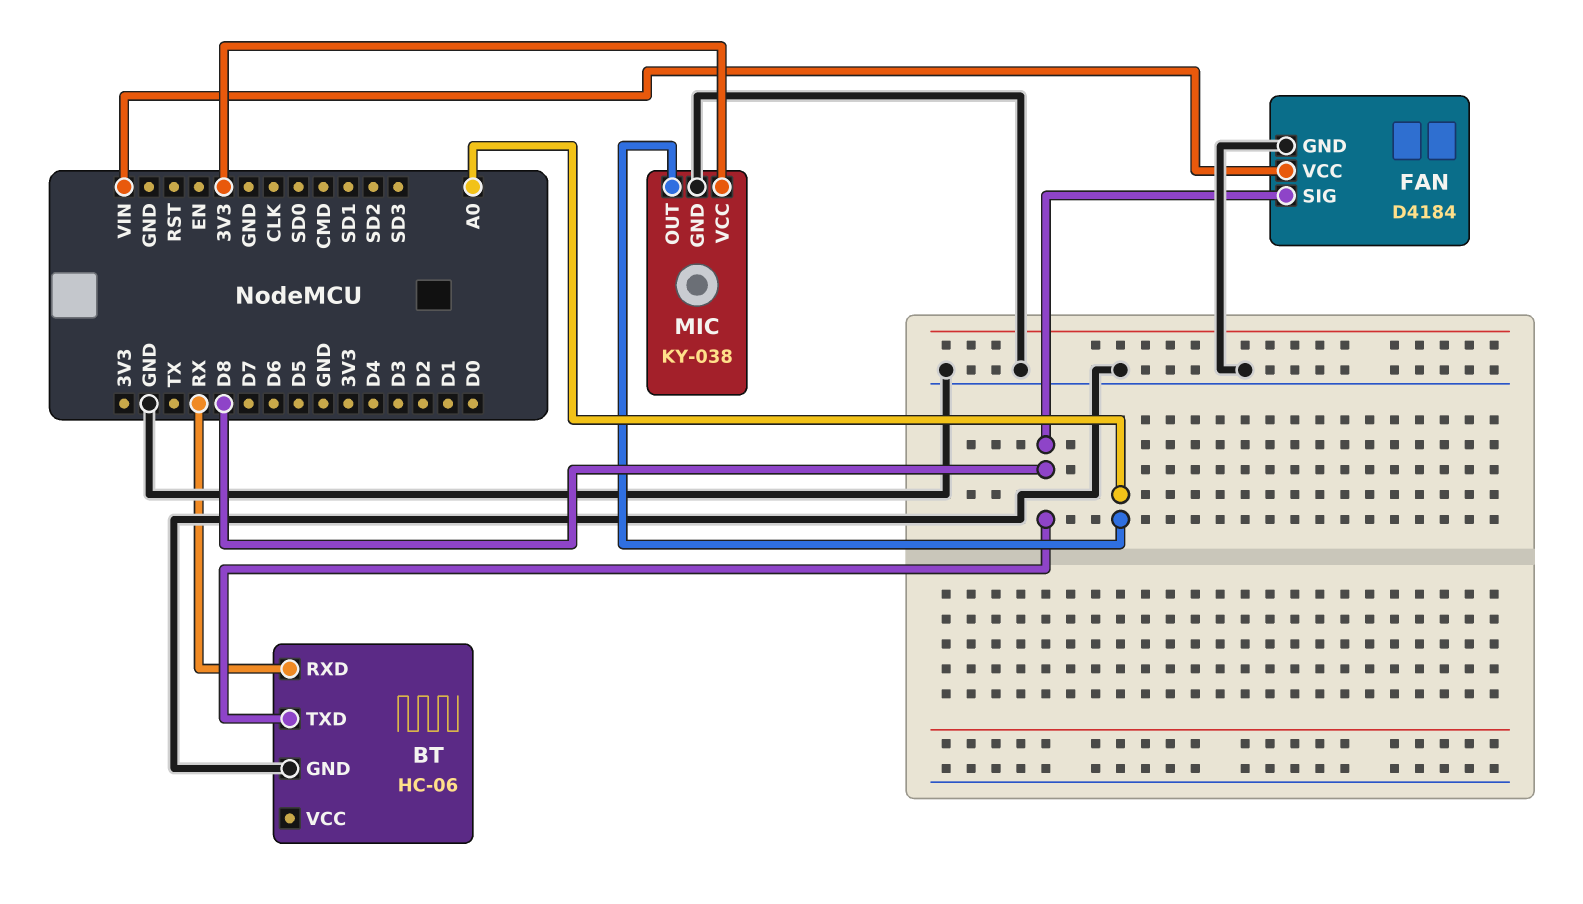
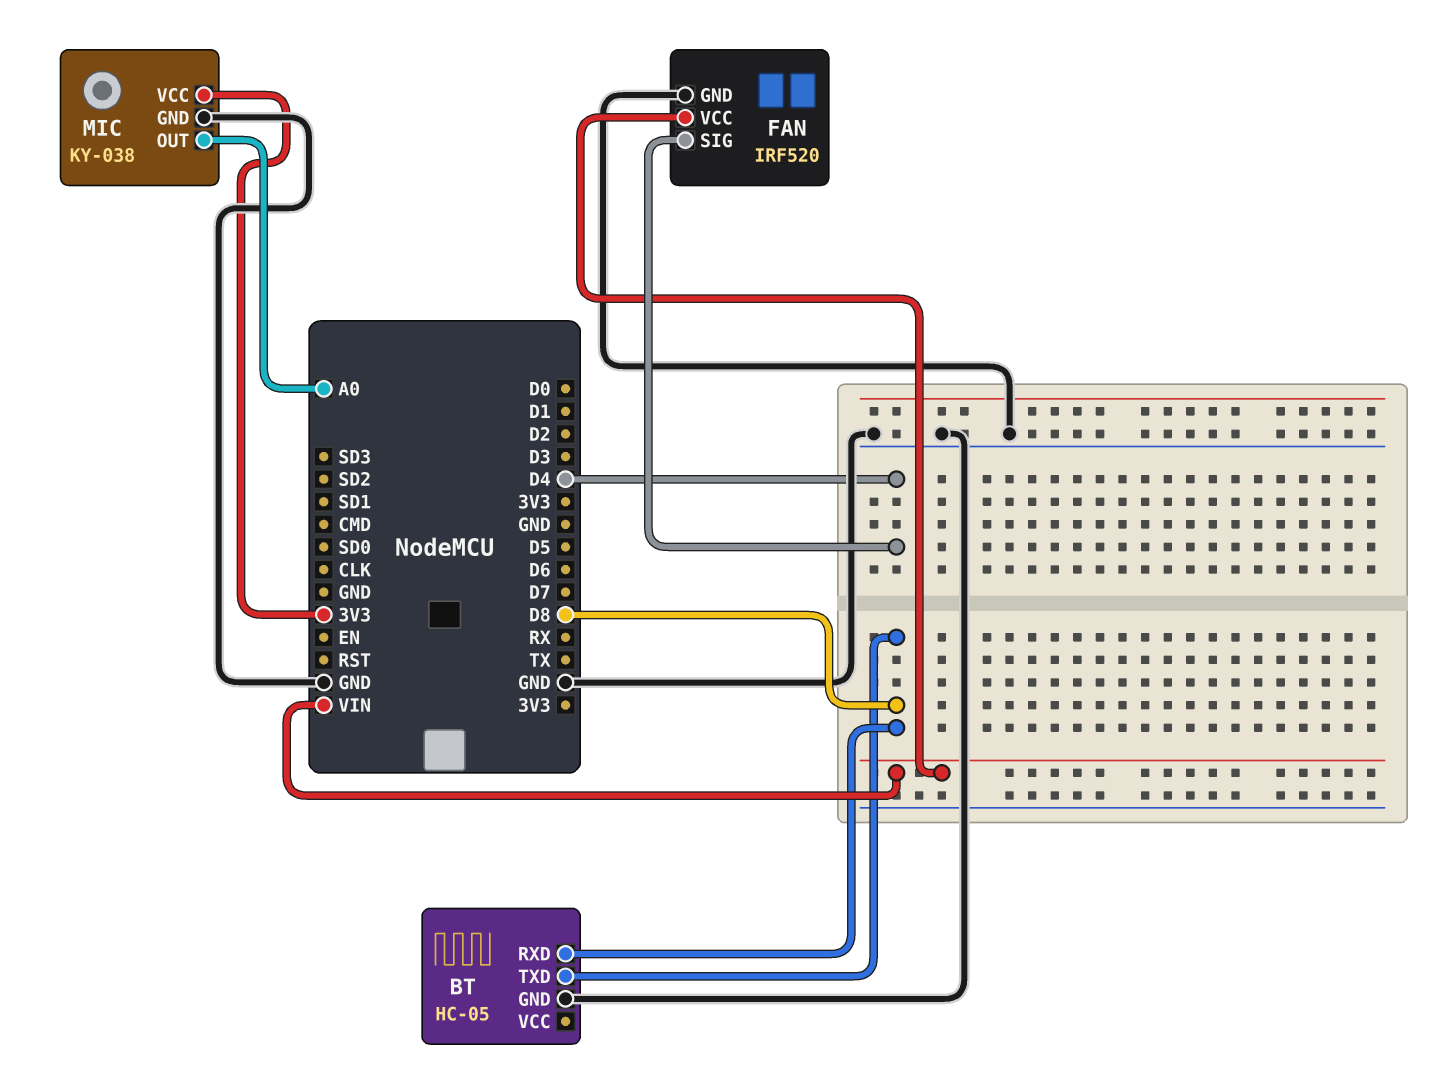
BT: HC-06 -> HC-05
BT pin RXD: RX -> D8
FAN: D4184 -> IRF520
FAN pin SIG: D8 -> D4

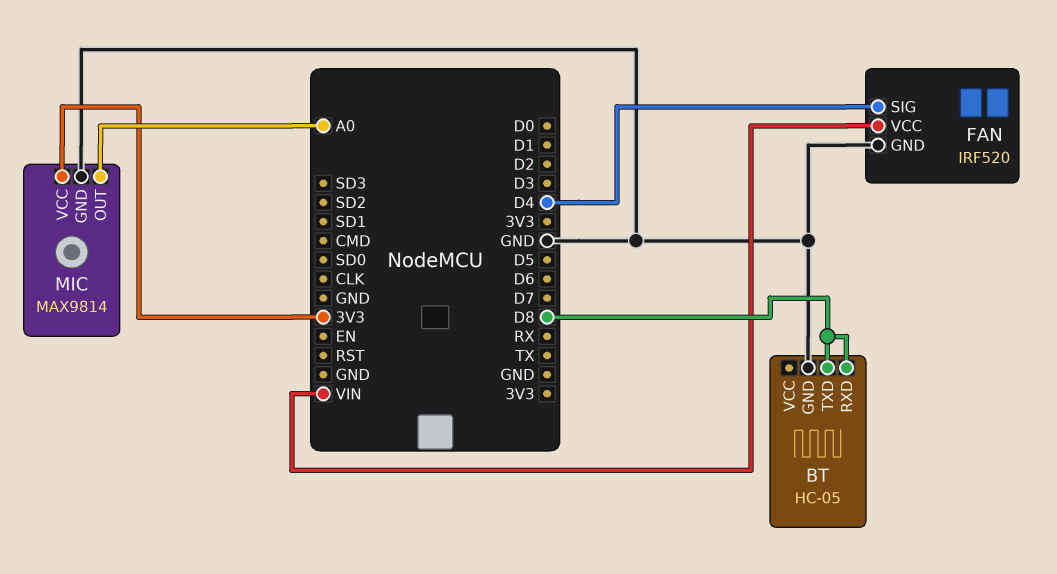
MIC: KY-038 -> MAX9814

